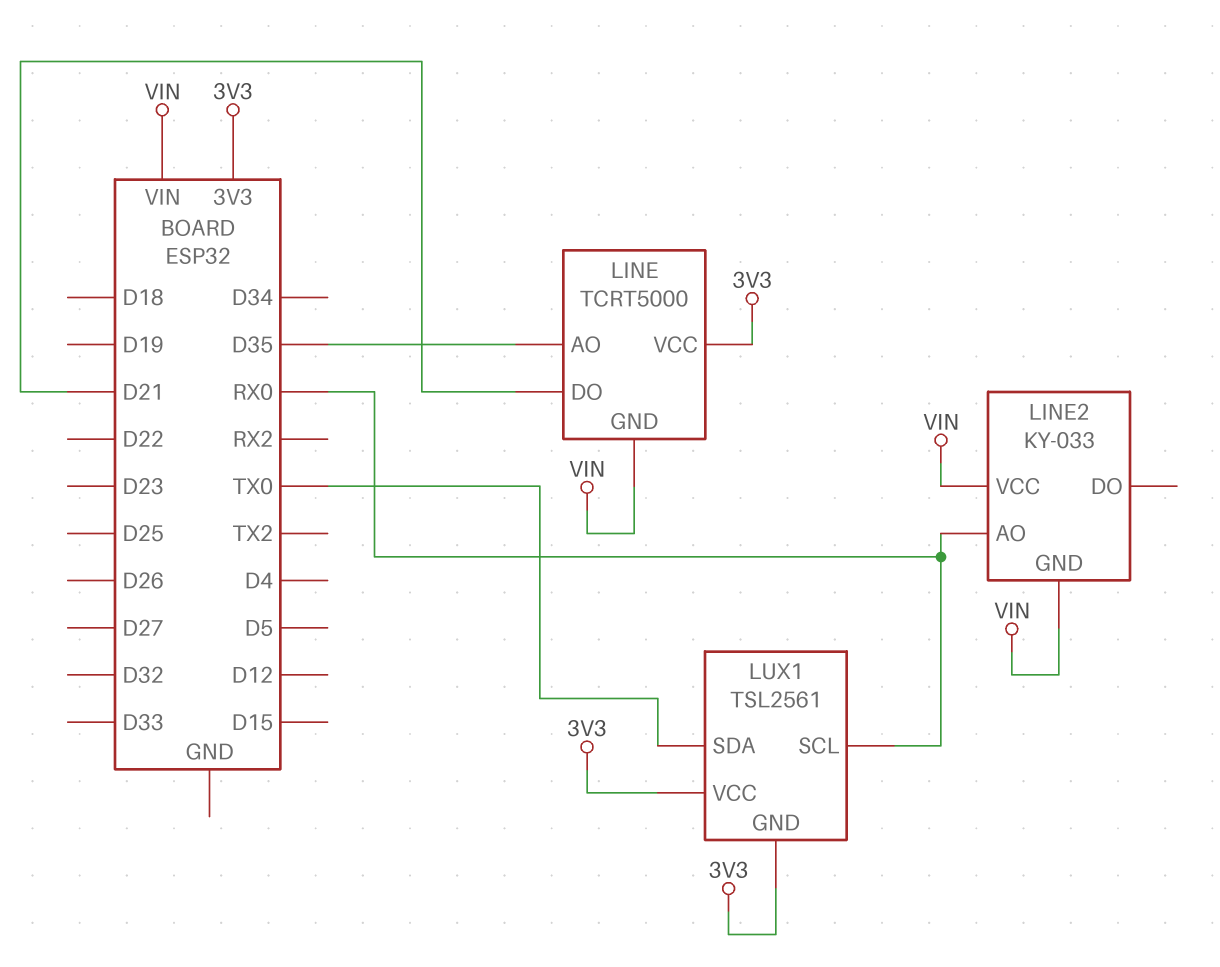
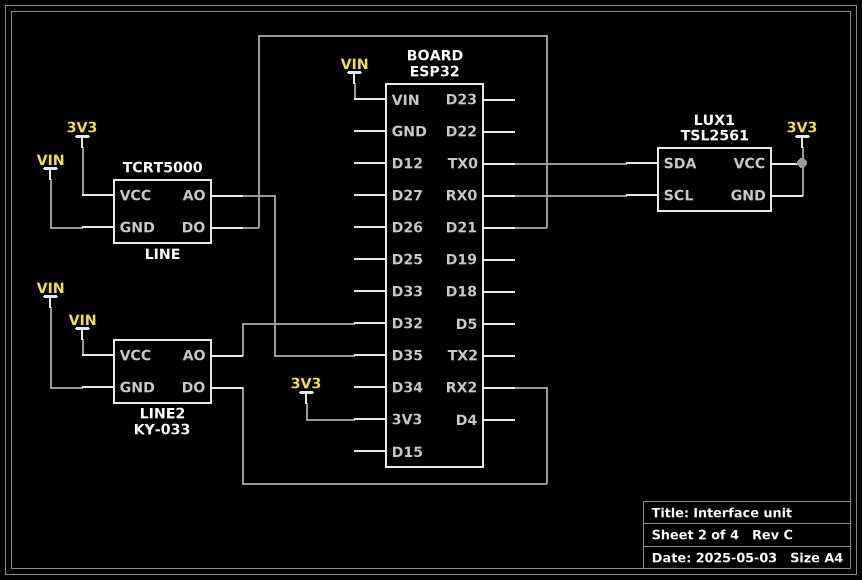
LINE2 pin AO: RX0 -> D32
LINE2 pin DO: none -> RX2

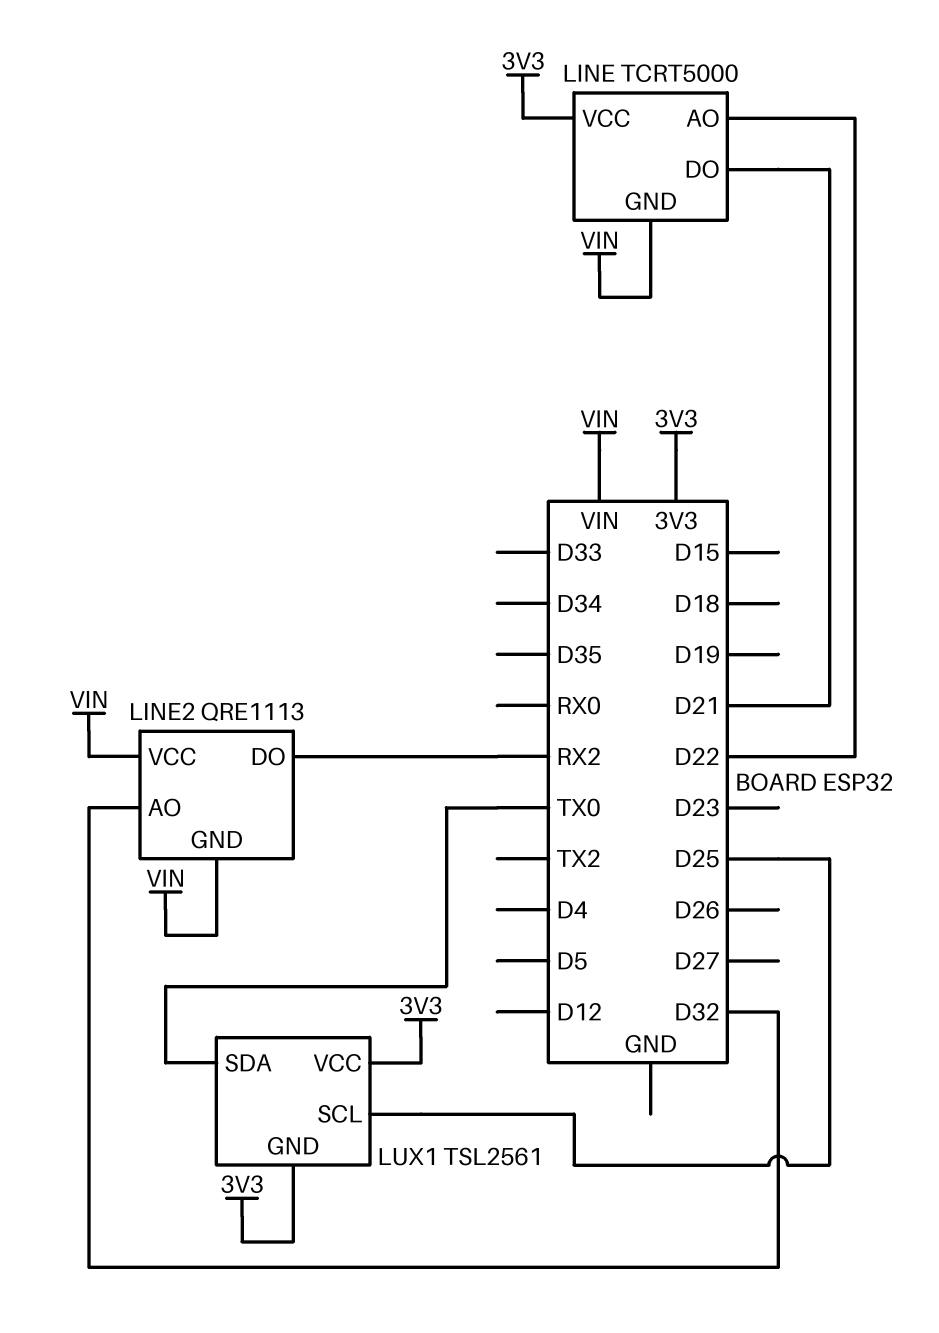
LINE pin AO: D35 -> D22
LINE2: KY-033 -> QRE1113
LUX1 pin SCL: RX0 -> D25

